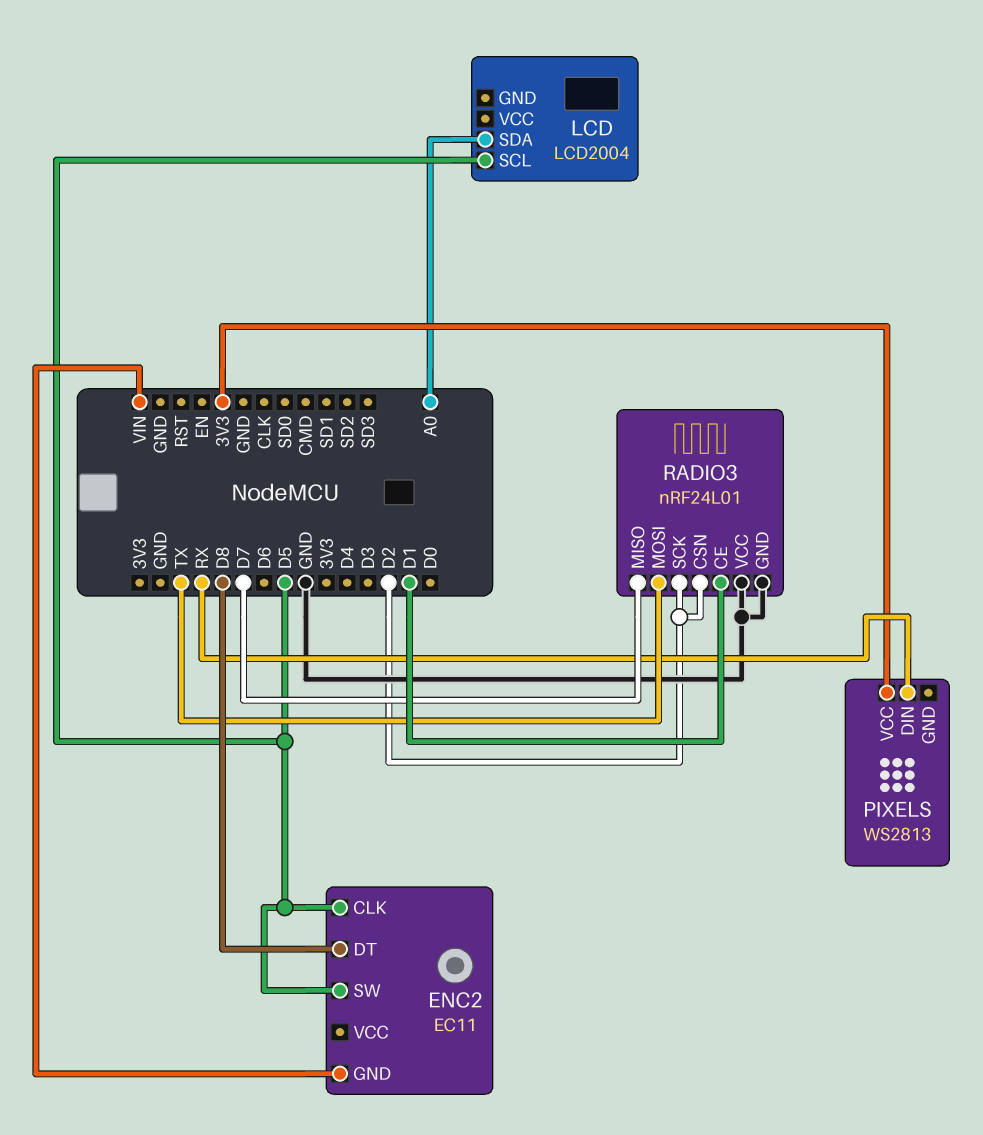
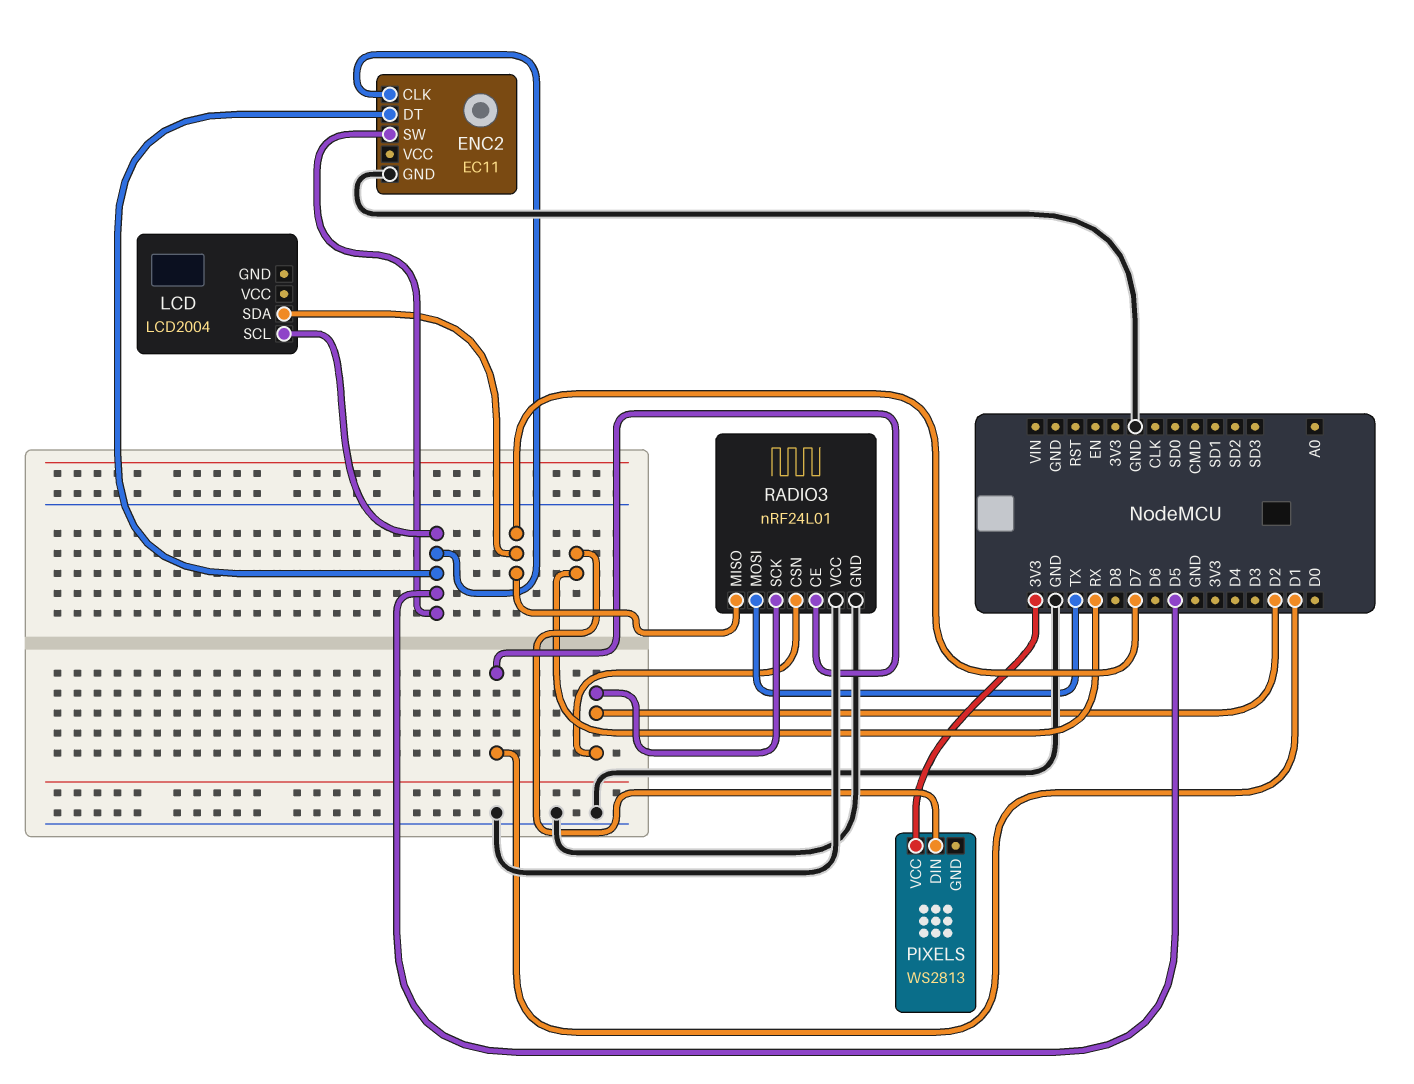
ENC2 pin DT: D8 -> D5
ENC2 pin GND: VIN -> GND
LCD pin SDA: A0 -> D7

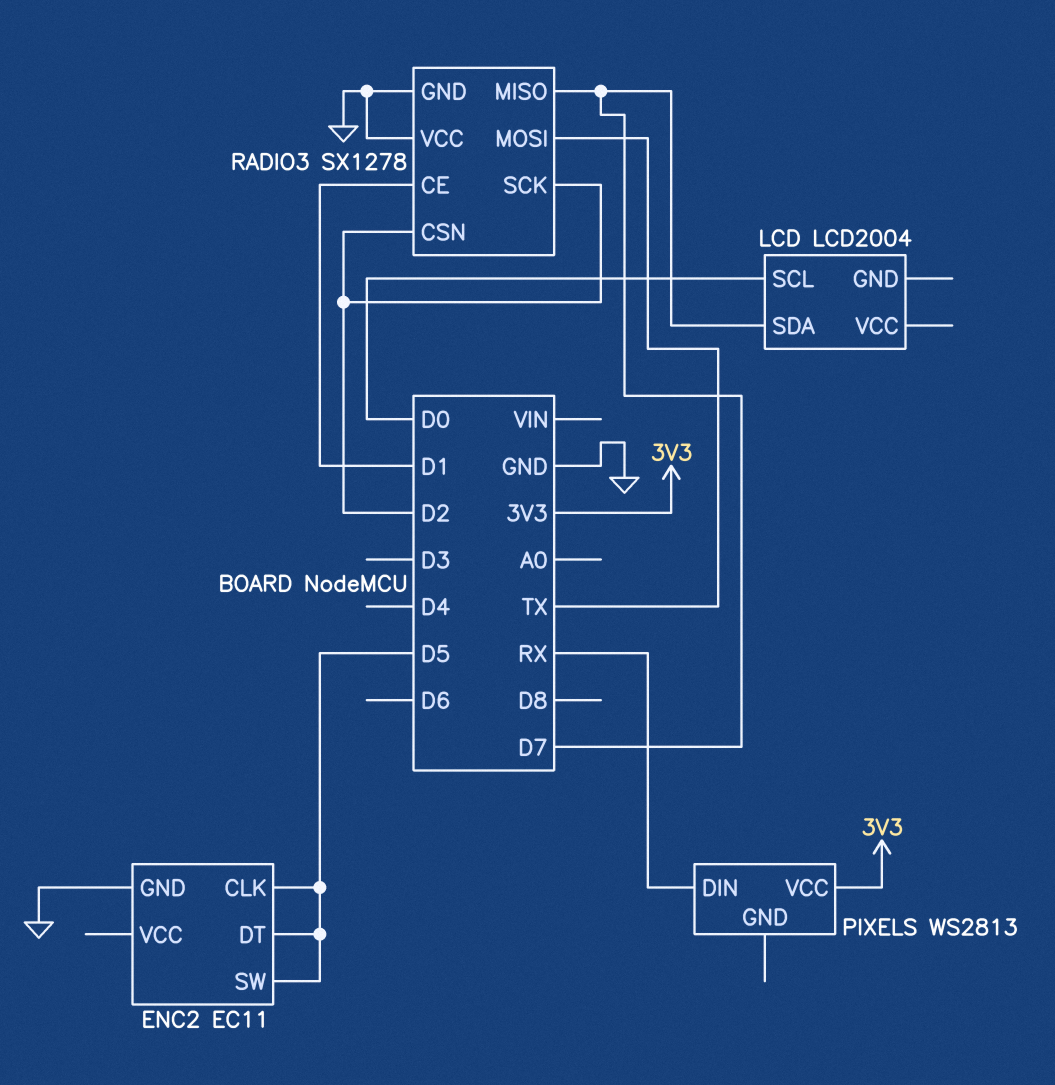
LCD pin SCL: D5 -> D0
RADIO3: nRF24L01 -> SX1278

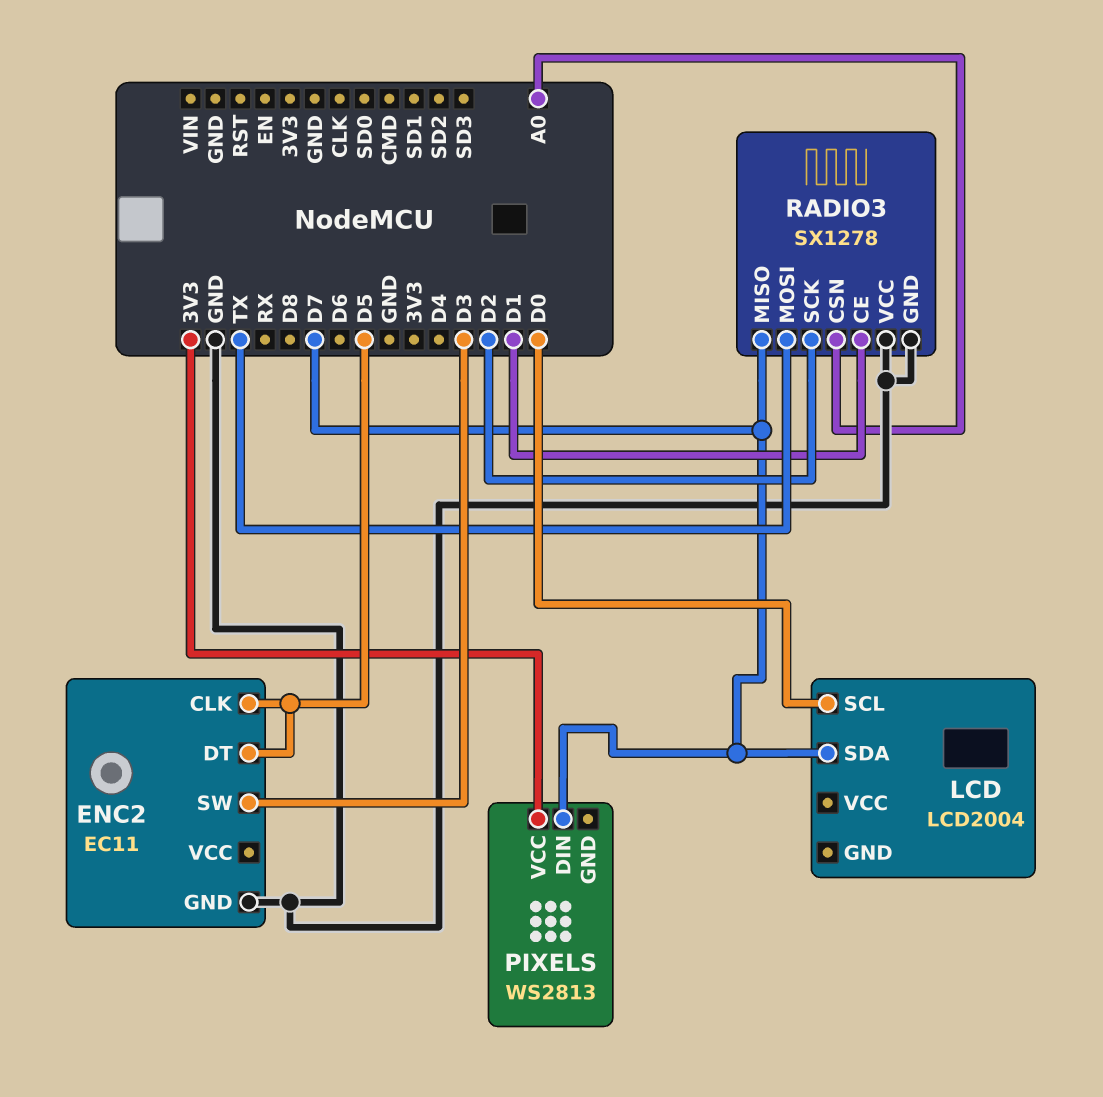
ENC2 pin SW: D5 -> D3
PIXELS pin DIN: RX -> D7
RADIO3 pin CSN: D2 -> A0

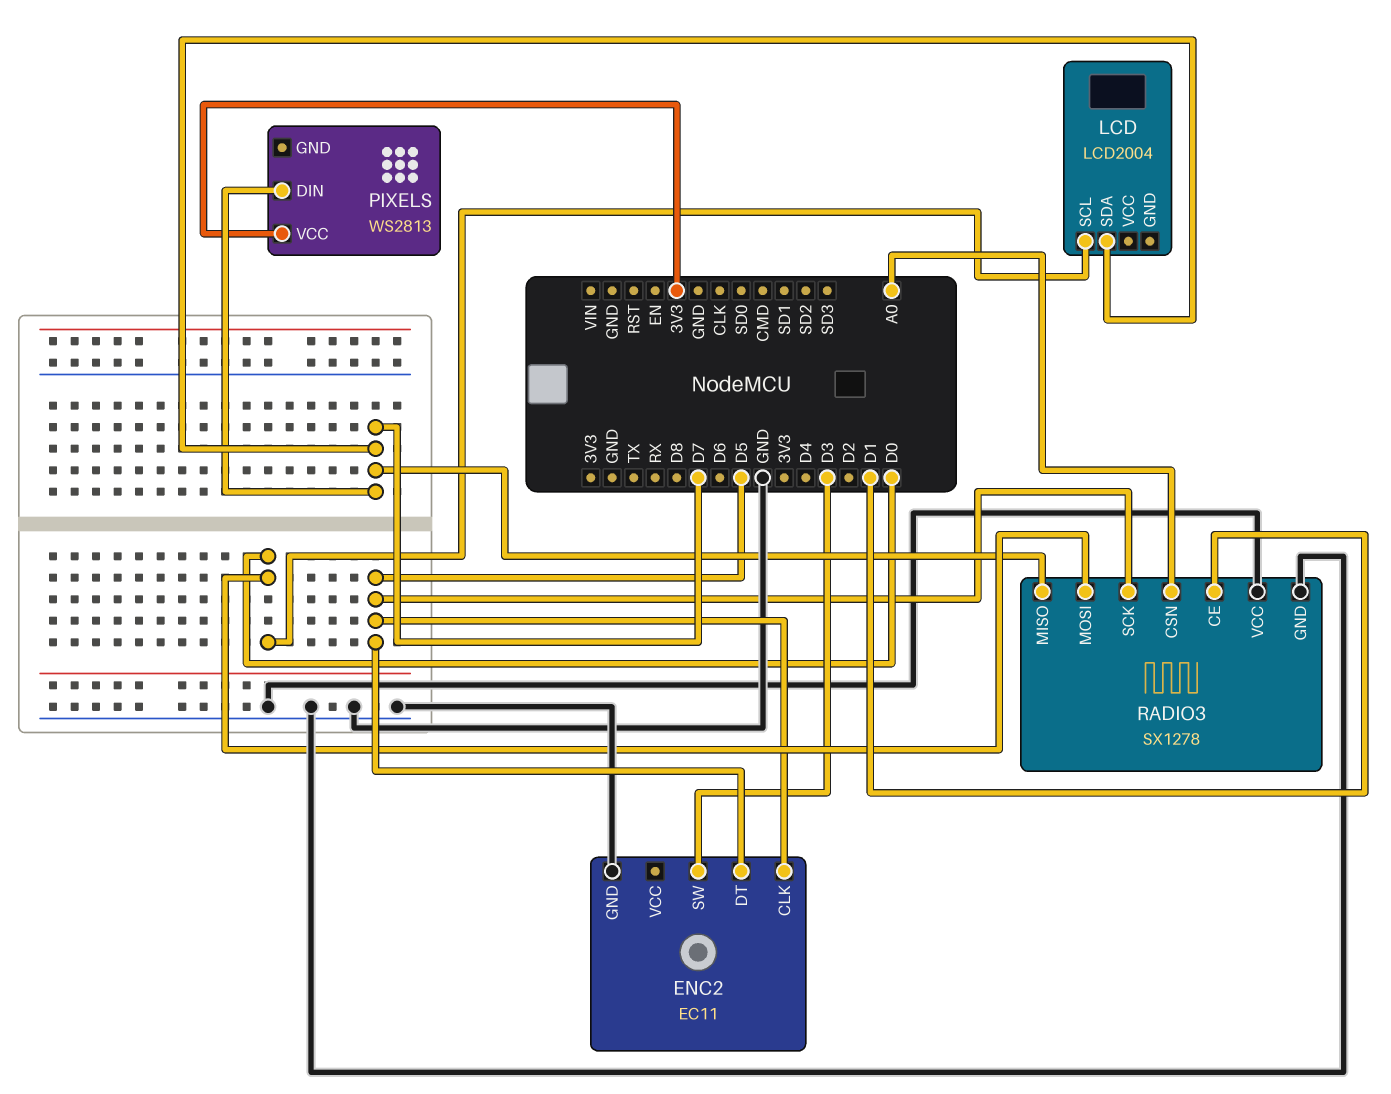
RADIO3 pin MOSI: TX -> D0
RADIO3 pin SCK: D2 -> D5

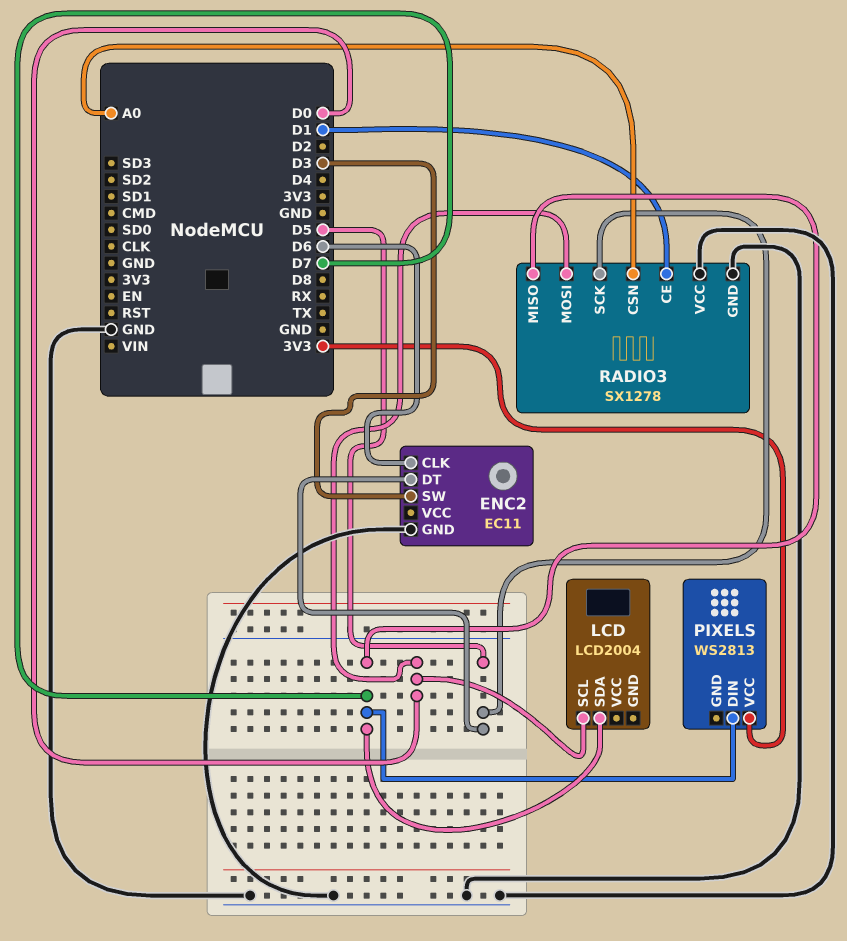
ENC2 pin CLK: D5 -> D6

